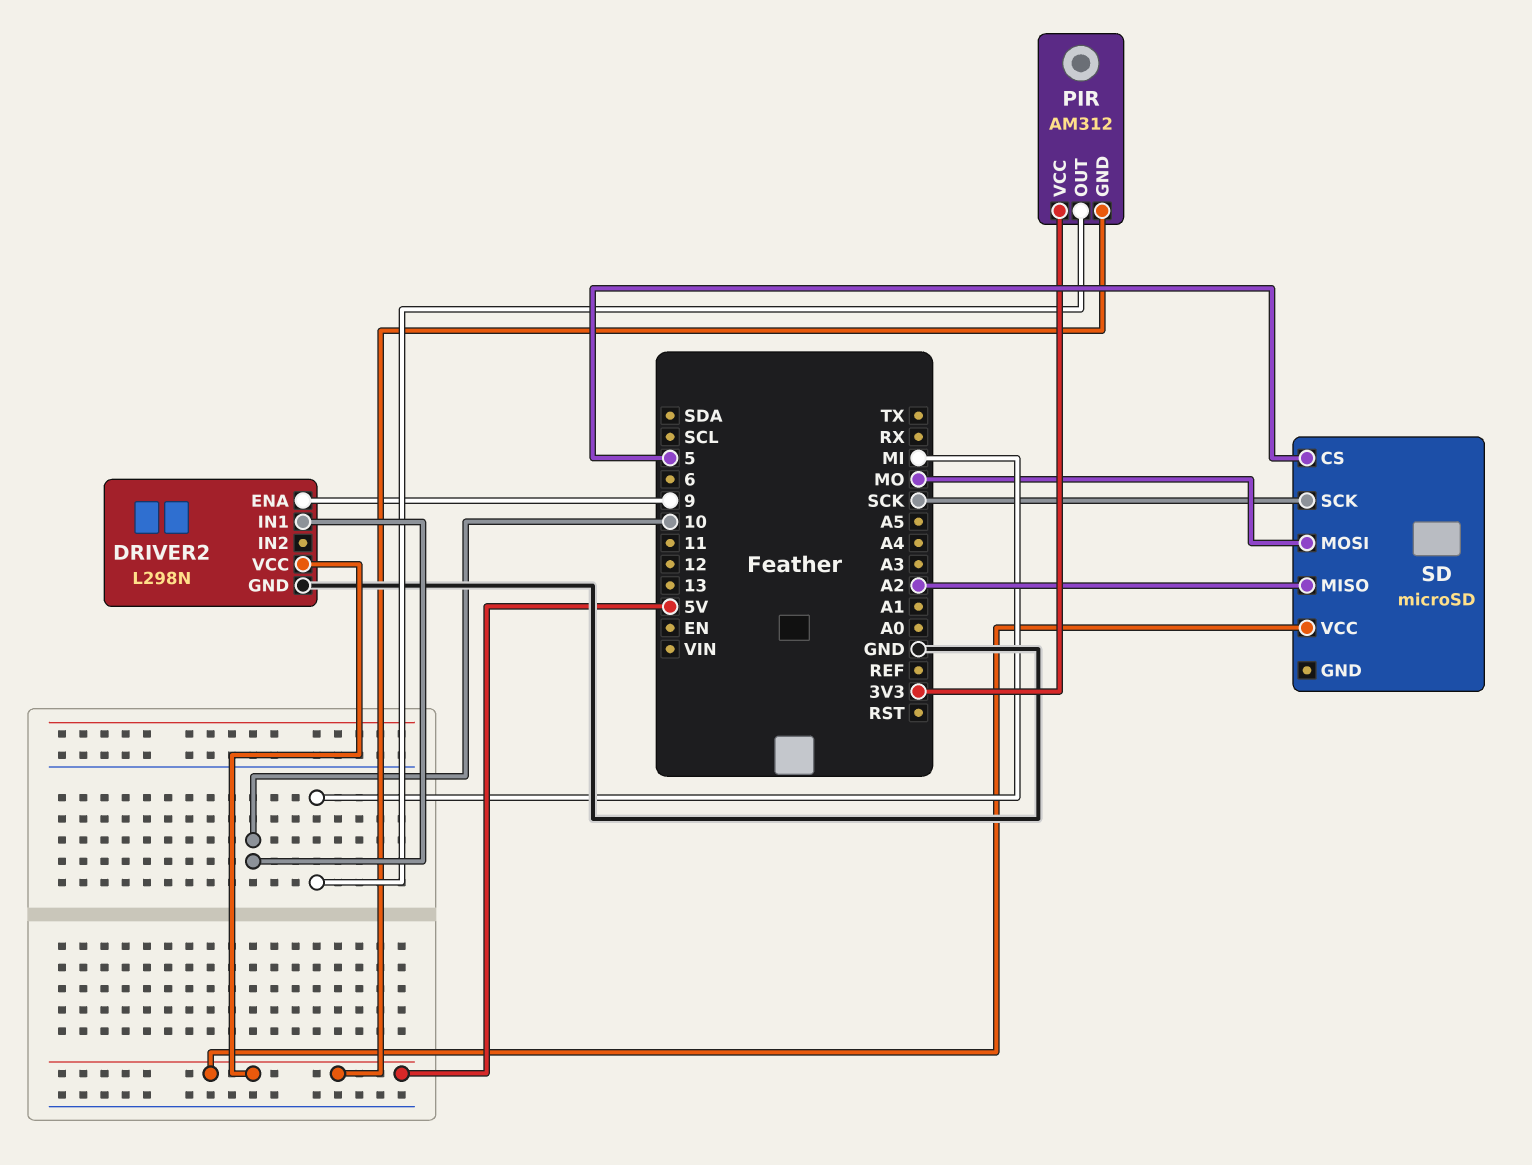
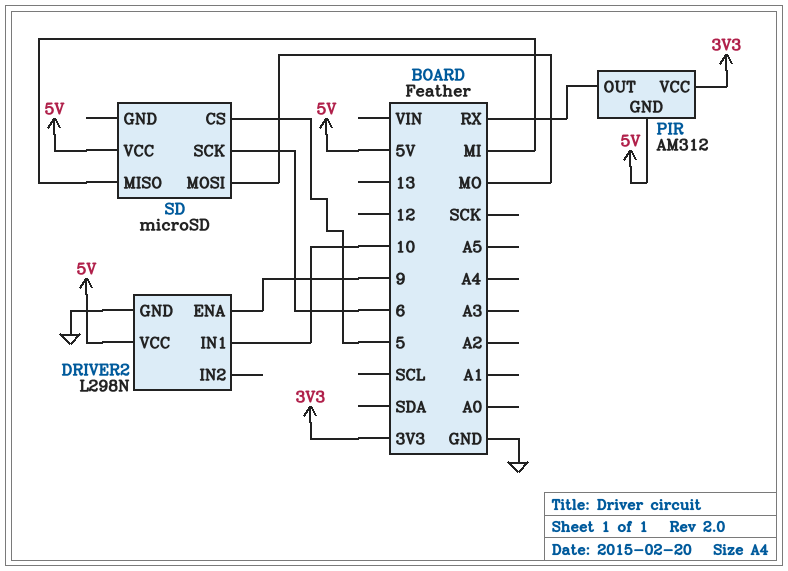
PIR pin OUT: MI -> RX
SD pin MISO: A2 -> MI
SD pin SCK: SCK -> 6

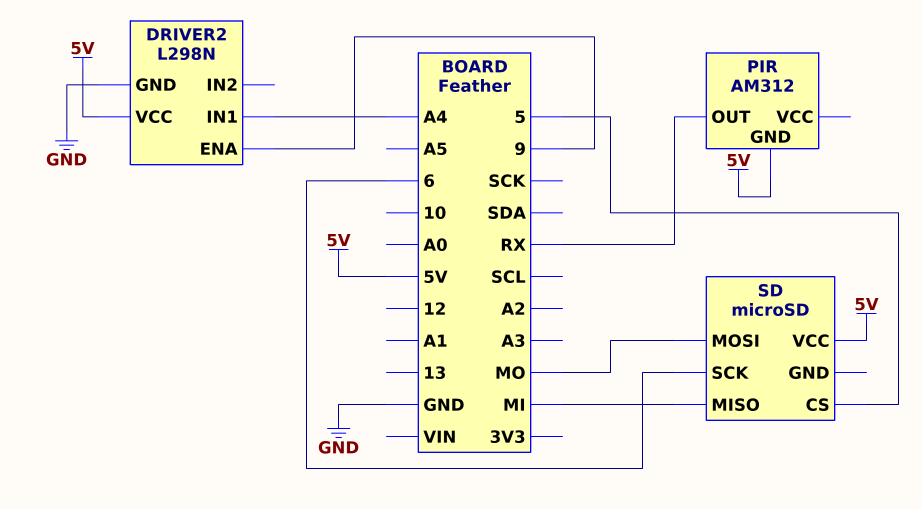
DRIVER2 pin IN1: 10 -> A4
PIR pin VCC: 3V3 -> none

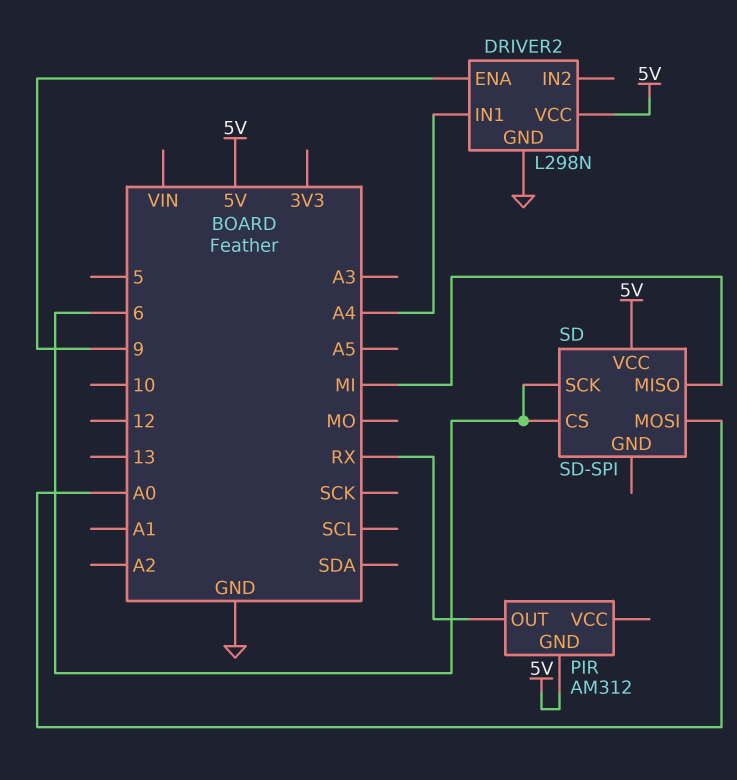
SD: microSD -> SD-SPI
SD pin CS: 5 -> 6
SD pin MOSI: MO -> A0

